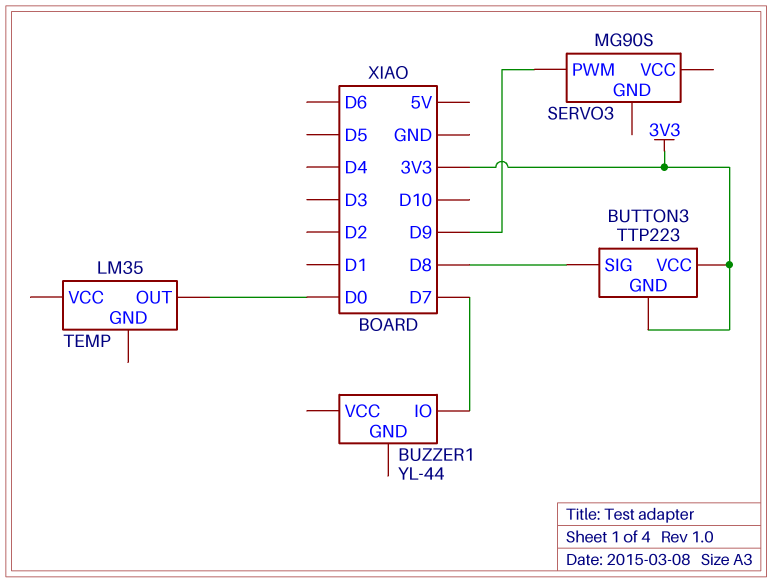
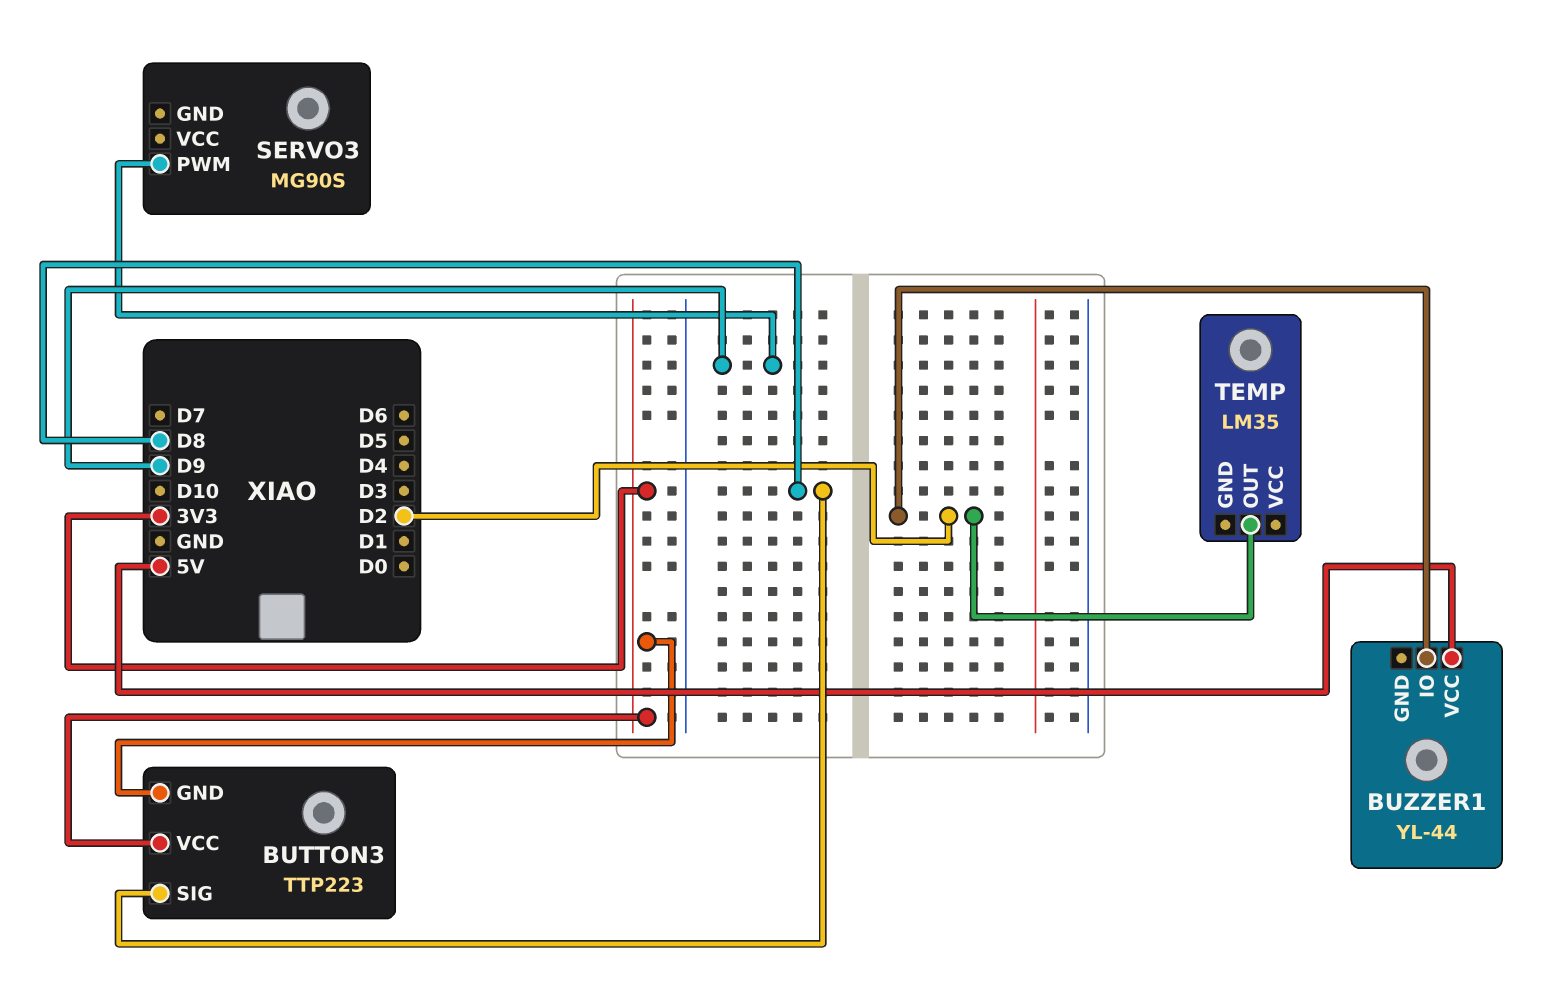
BUZZER1 pin IO: D7 -> D2
BUZZER1 pin VCC: none -> 5V
TEMP pin OUT: D0 -> D2

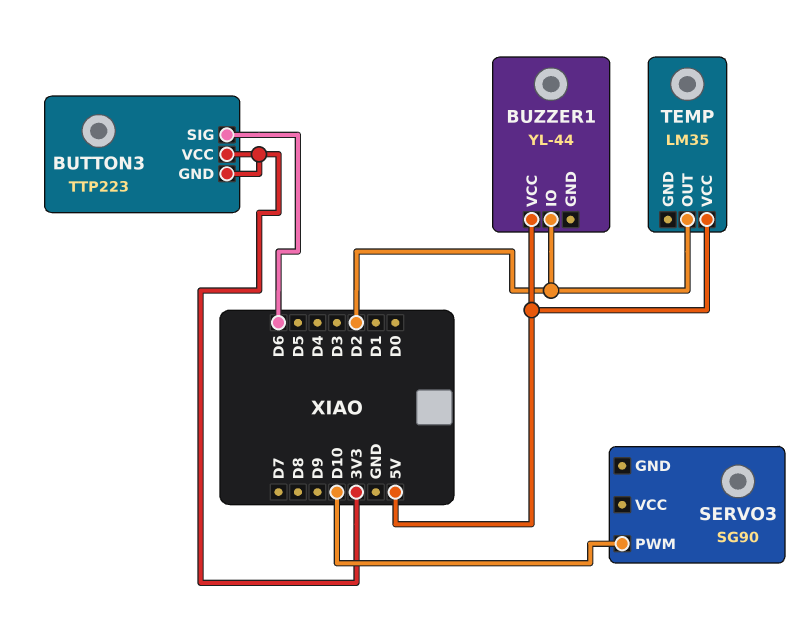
BUTTON3 pin SIG: D8 -> D6
SERVO3: MG90S -> SG90
SERVO3 pin PWM: D9 -> D10
TEMP pin VCC: none -> 5V

